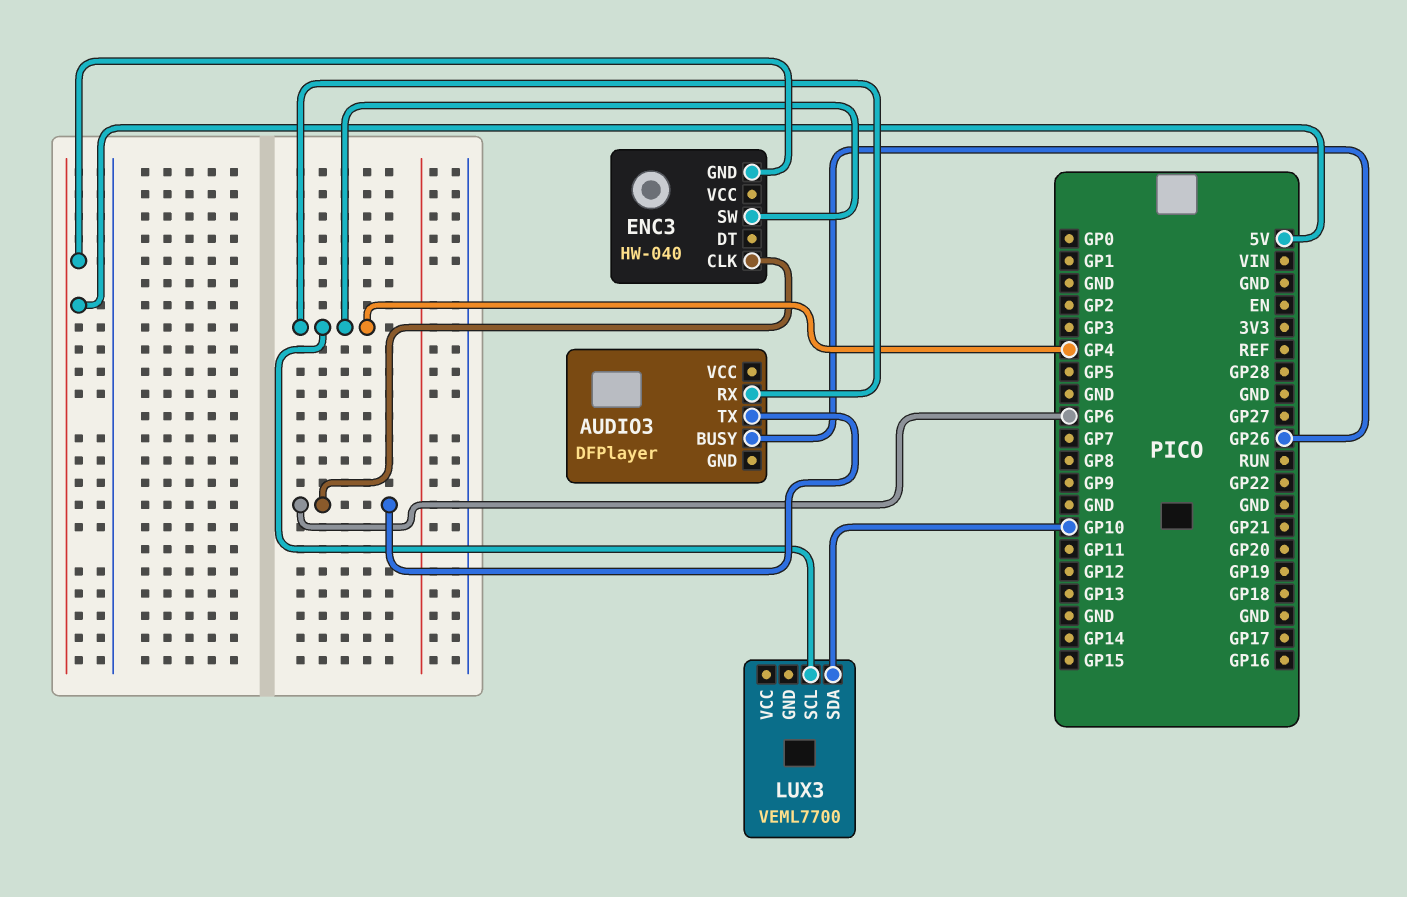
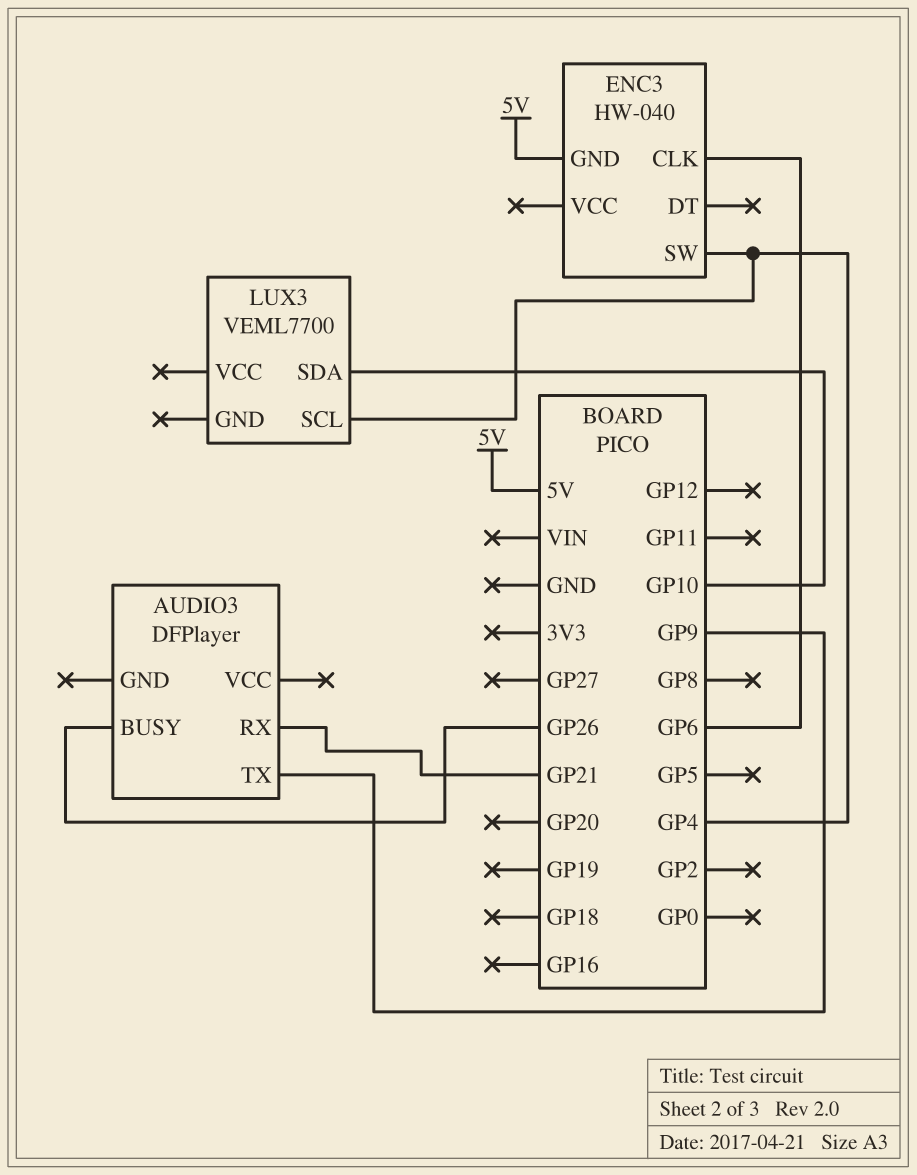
AUDIO3 pin RX: GP4 -> GP21
AUDIO3 pin TX: GP6 -> GP9

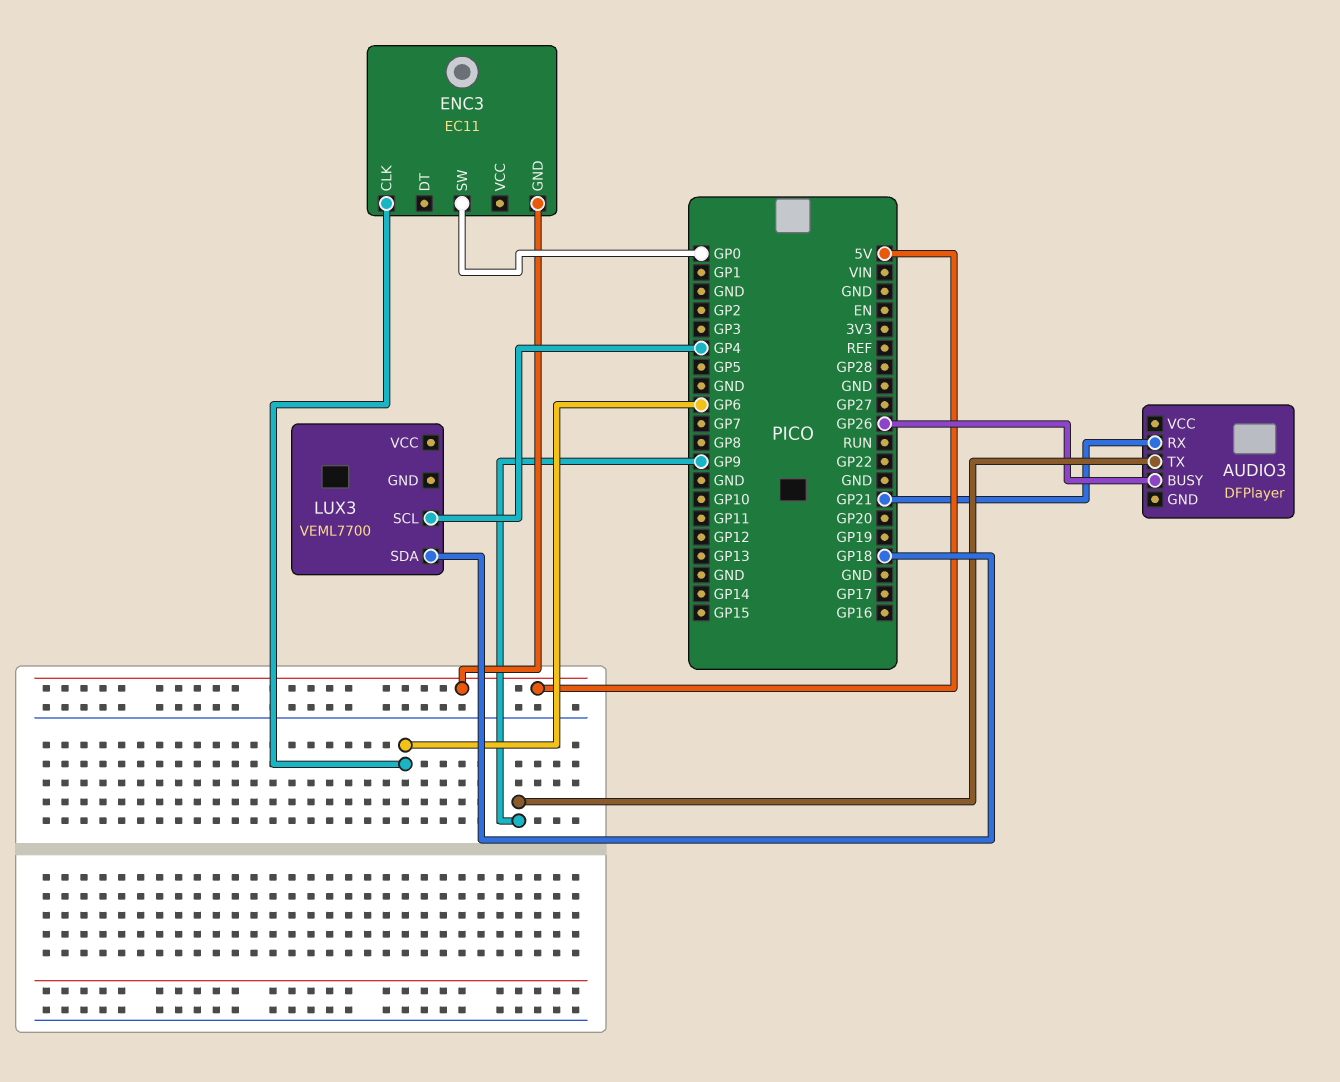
ENC3: HW-040 -> EC11
ENC3 pin SW: GP4 -> GP0
LUX3 pin SDA: GP10 -> GP18

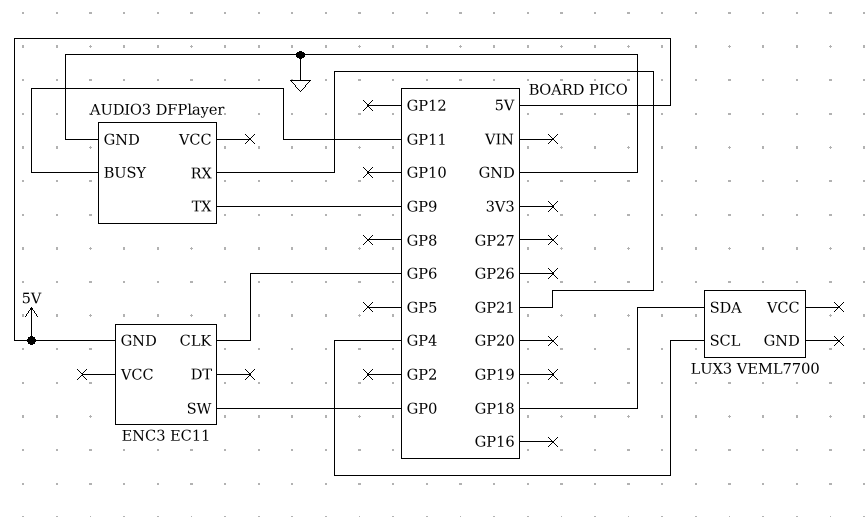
AUDIO3 pin BUSY: GP26 -> GP11
AUDIO3 pin GND: none -> GND

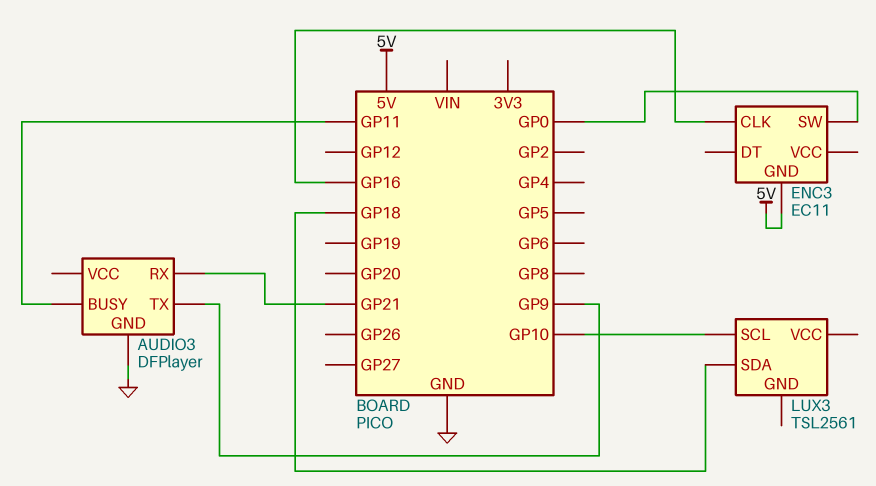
ENC3 pin CLK: GP6 -> GP16
LUX3: VEML7700 -> TSL2561
LUX3 pin SCL: GP4 -> GP10

